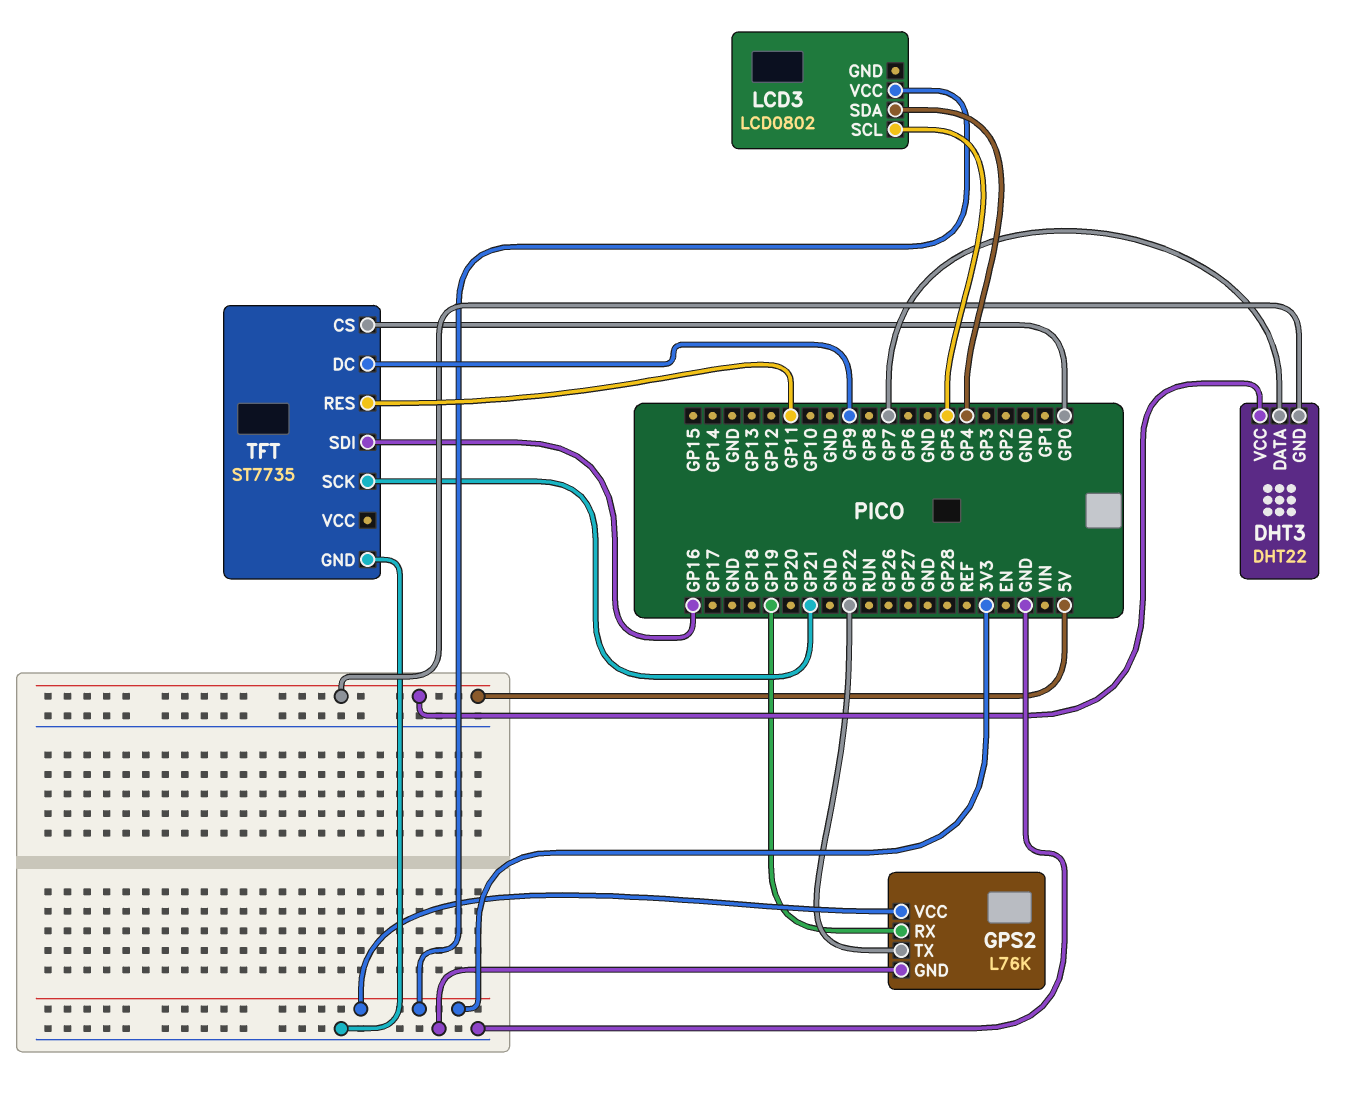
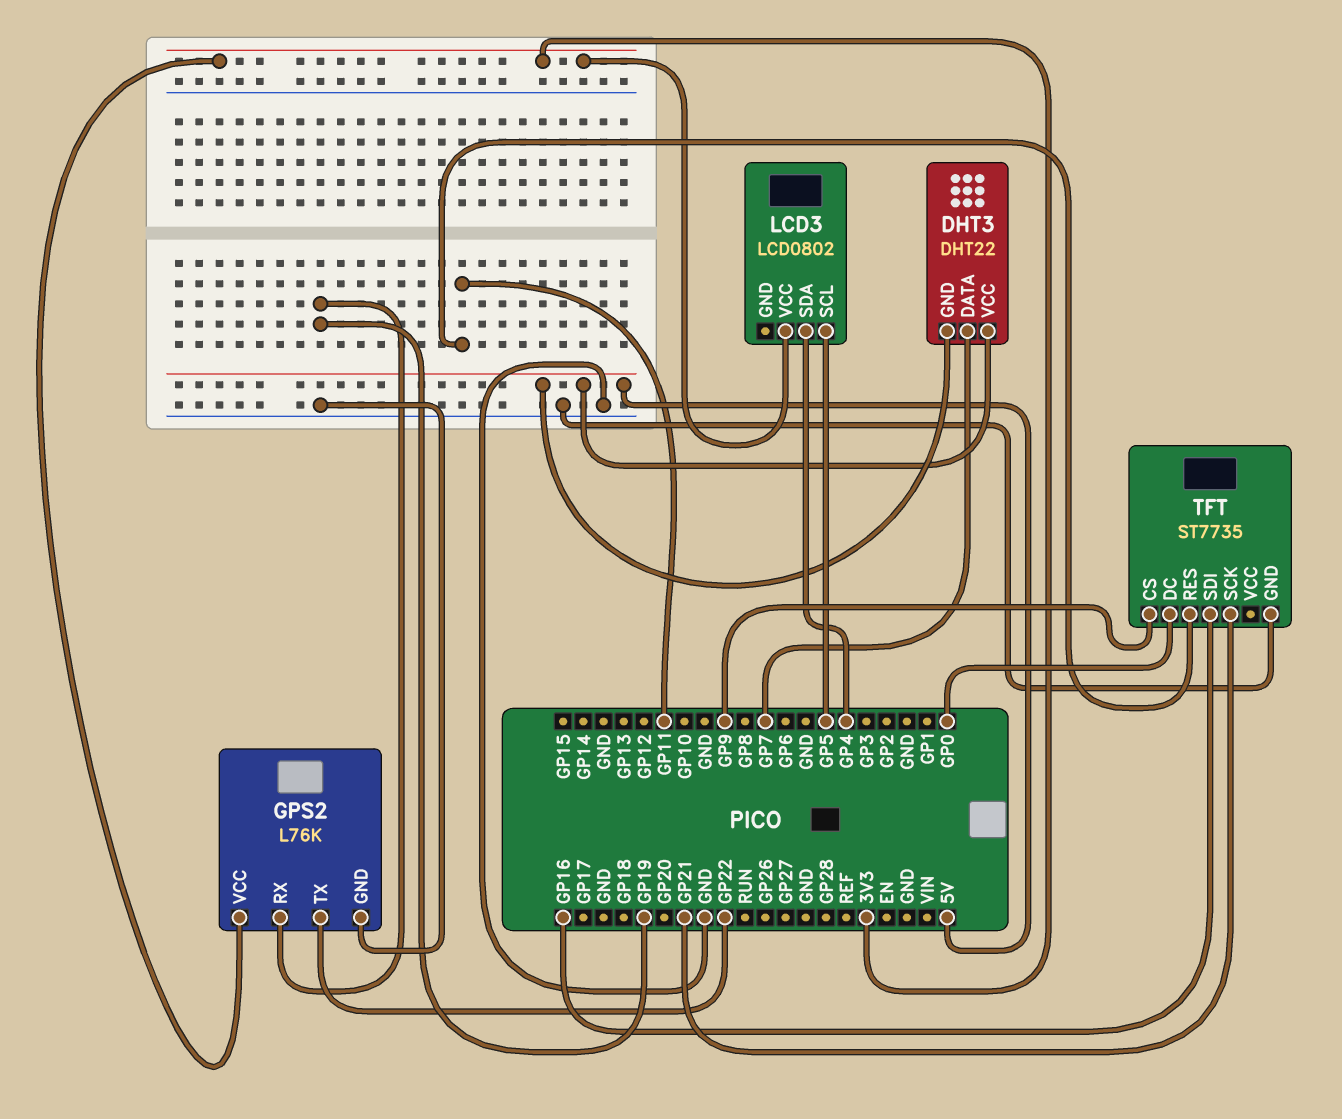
TFT pin CS: GP0 -> GP9
TFT pin DC: GP9 -> GP0

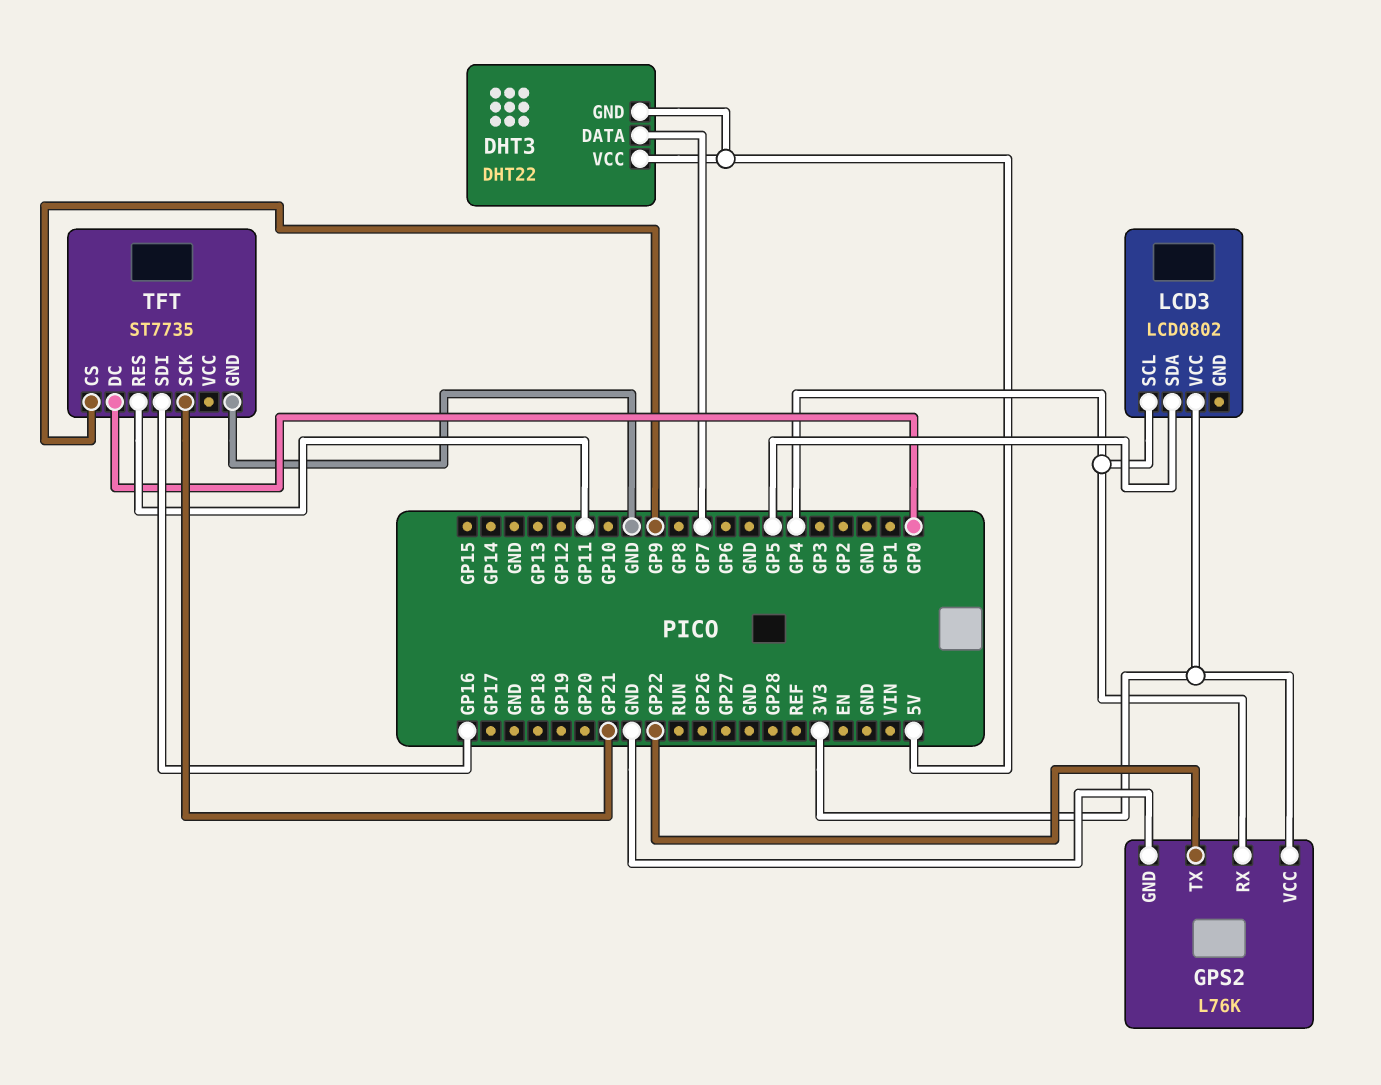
GPS2 pin RX: GP19 -> GP4
LCD3 pin SCL: GP5 -> GP4
LCD3 pin SDA: GP4 -> GP5

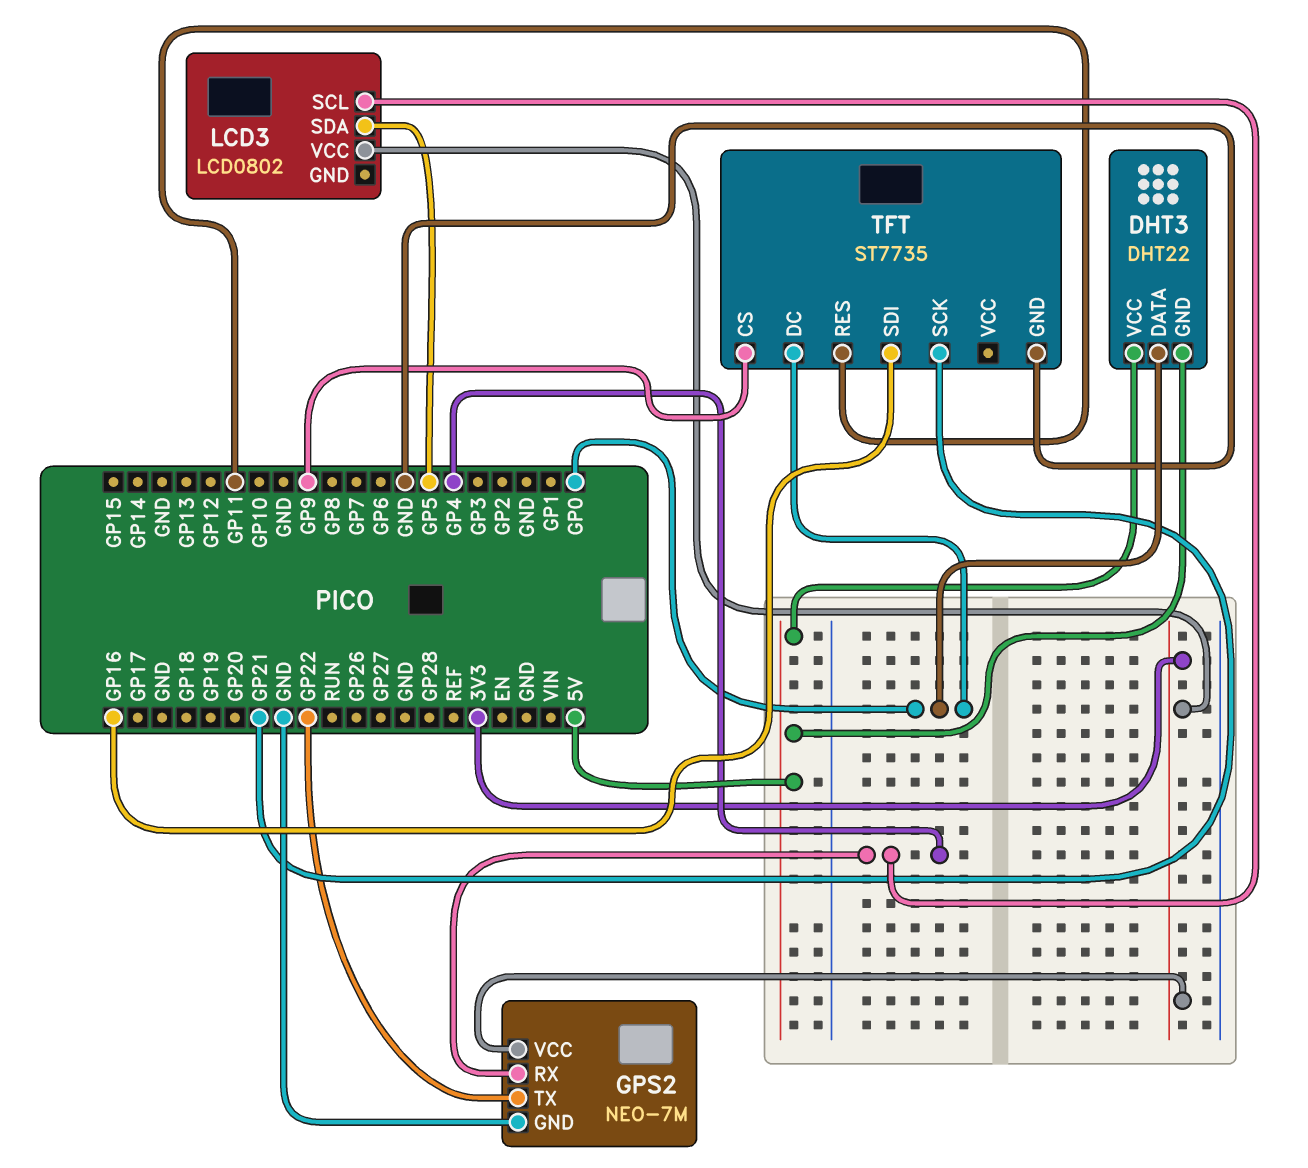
DHT3 pin DATA: GP7 -> GP0
GPS2: L76K -> NEO-7M

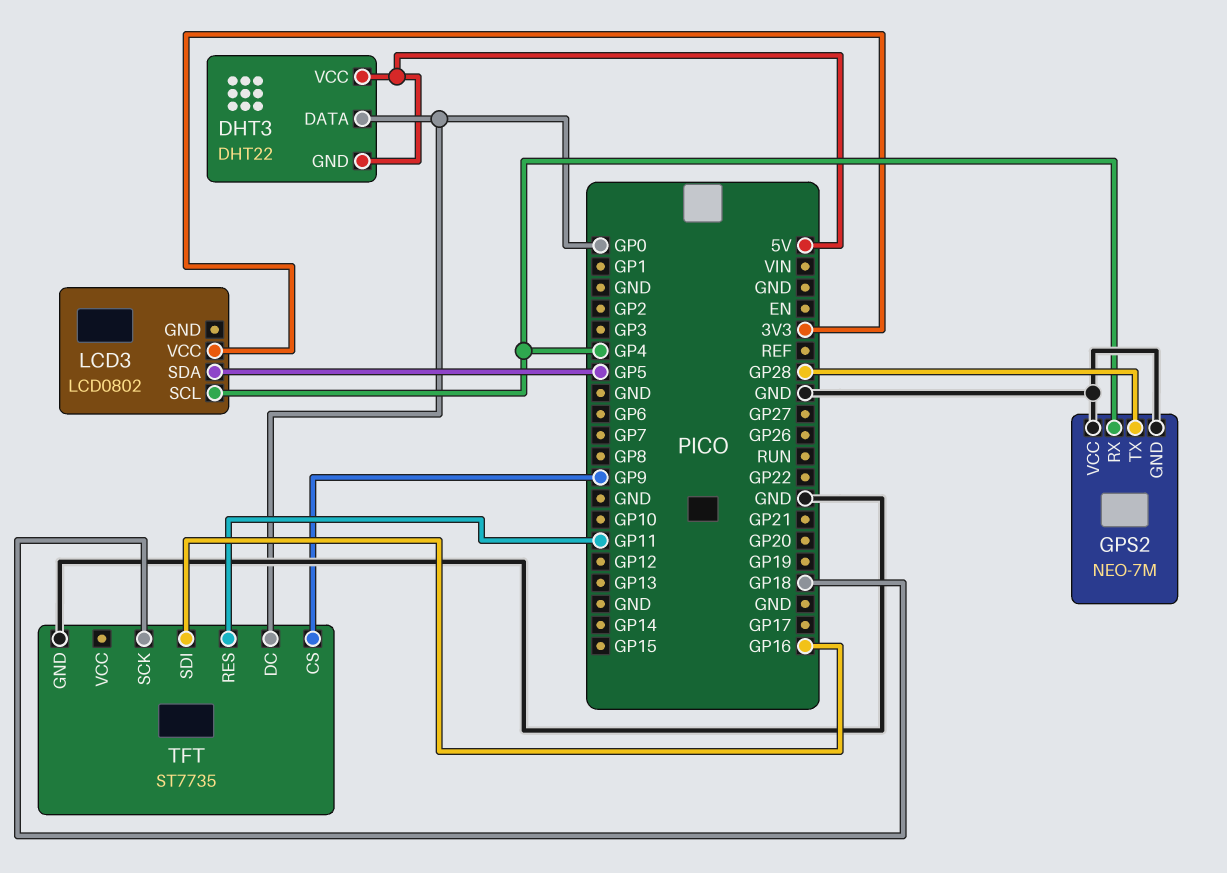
GPS2 pin TX: GP22 -> GP28
GPS2 pin VCC: 3V3 -> GND
TFT pin SCK: GP21 -> GP18

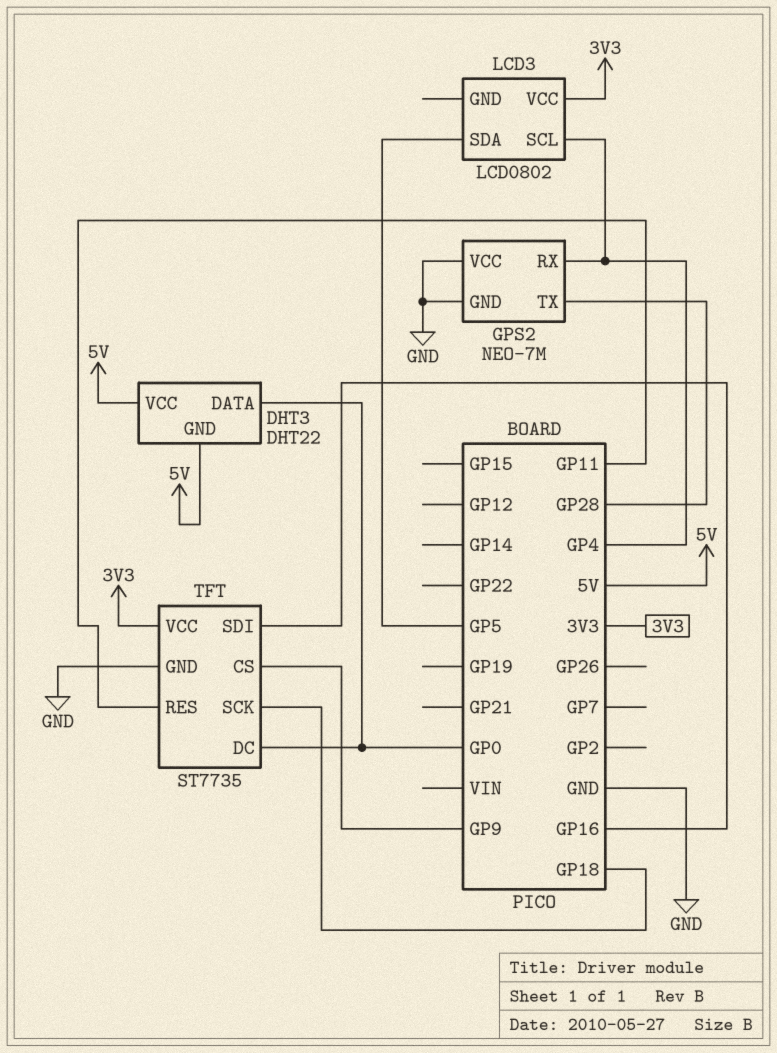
TFT pin VCC: none -> 3V3

